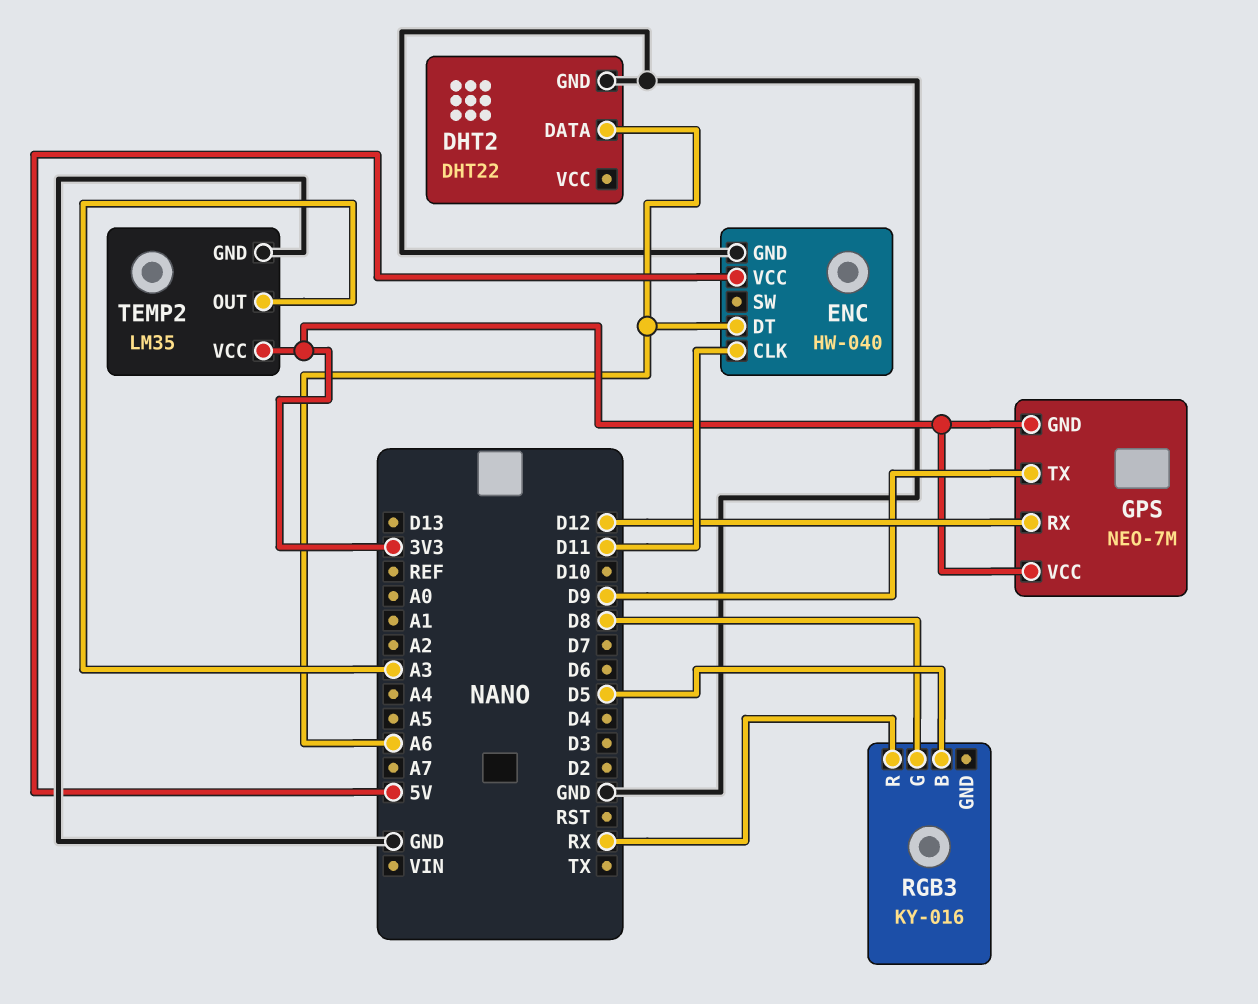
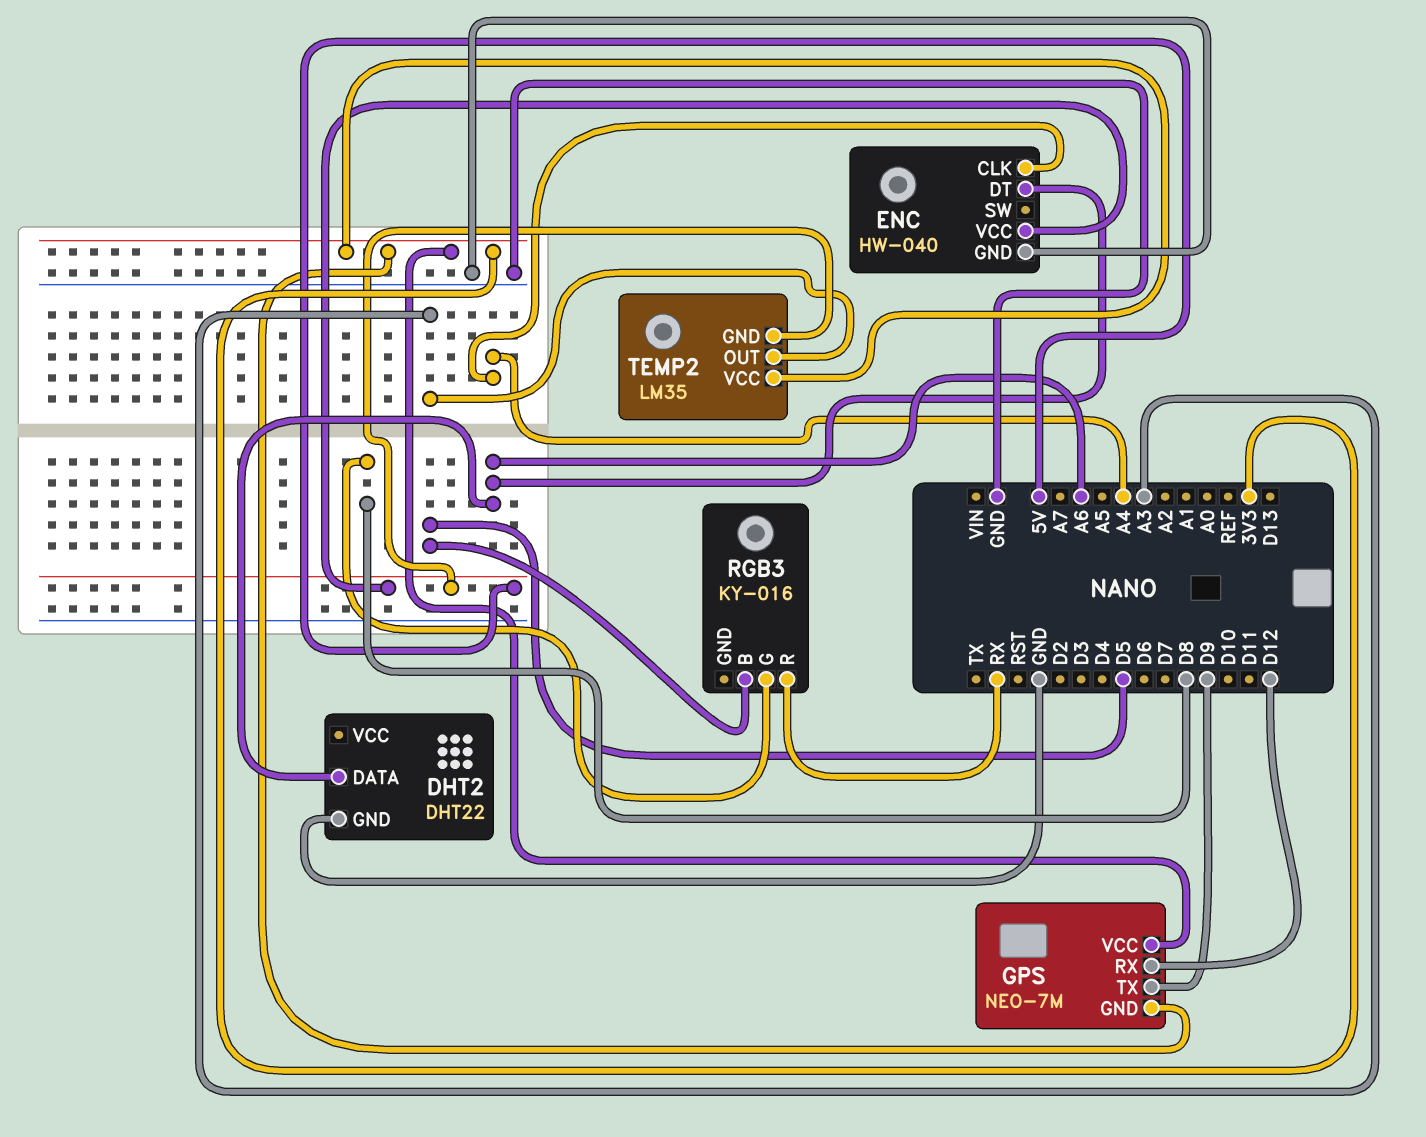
ENC pin CLK: D11 -> A4
TEMP2 pin GND: GND -> 5V

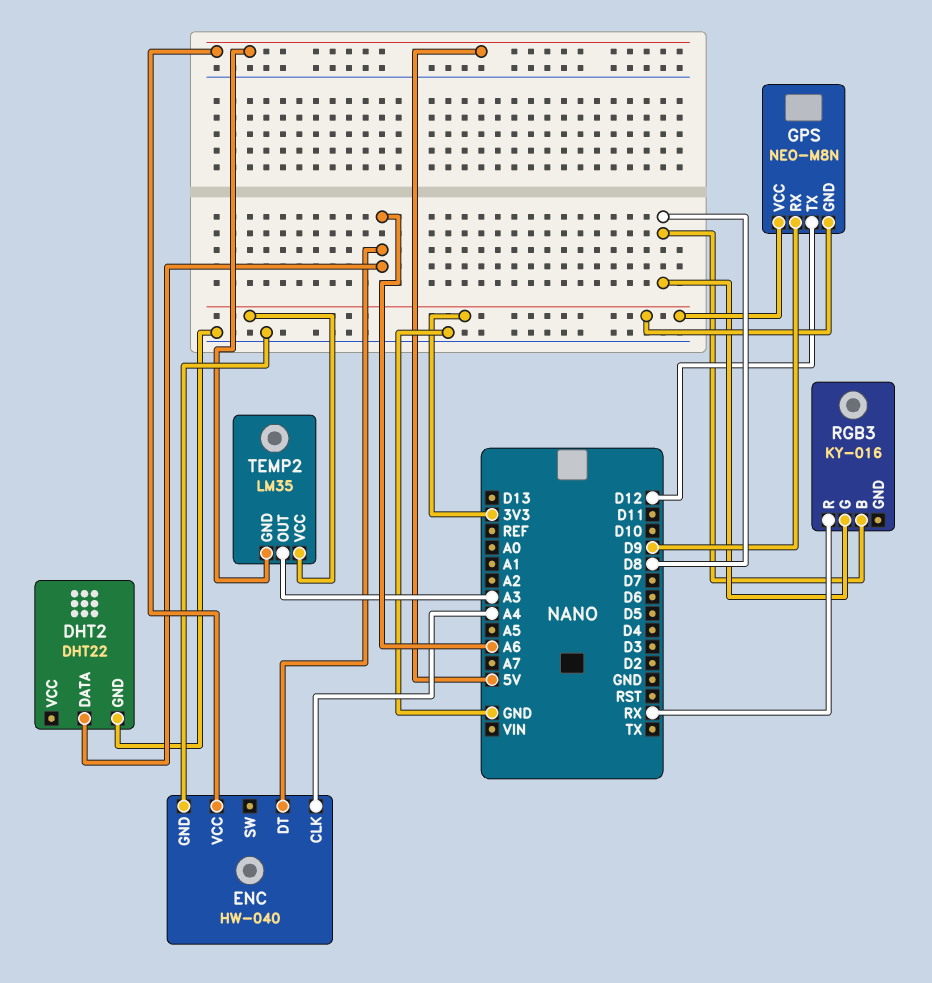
GPS: NEO-7M -> NEO-M8N
GPS pin RX: D12 -> D9
GPS pin TX: D9 -> D12
RGB3 pin B: D5 -> D8

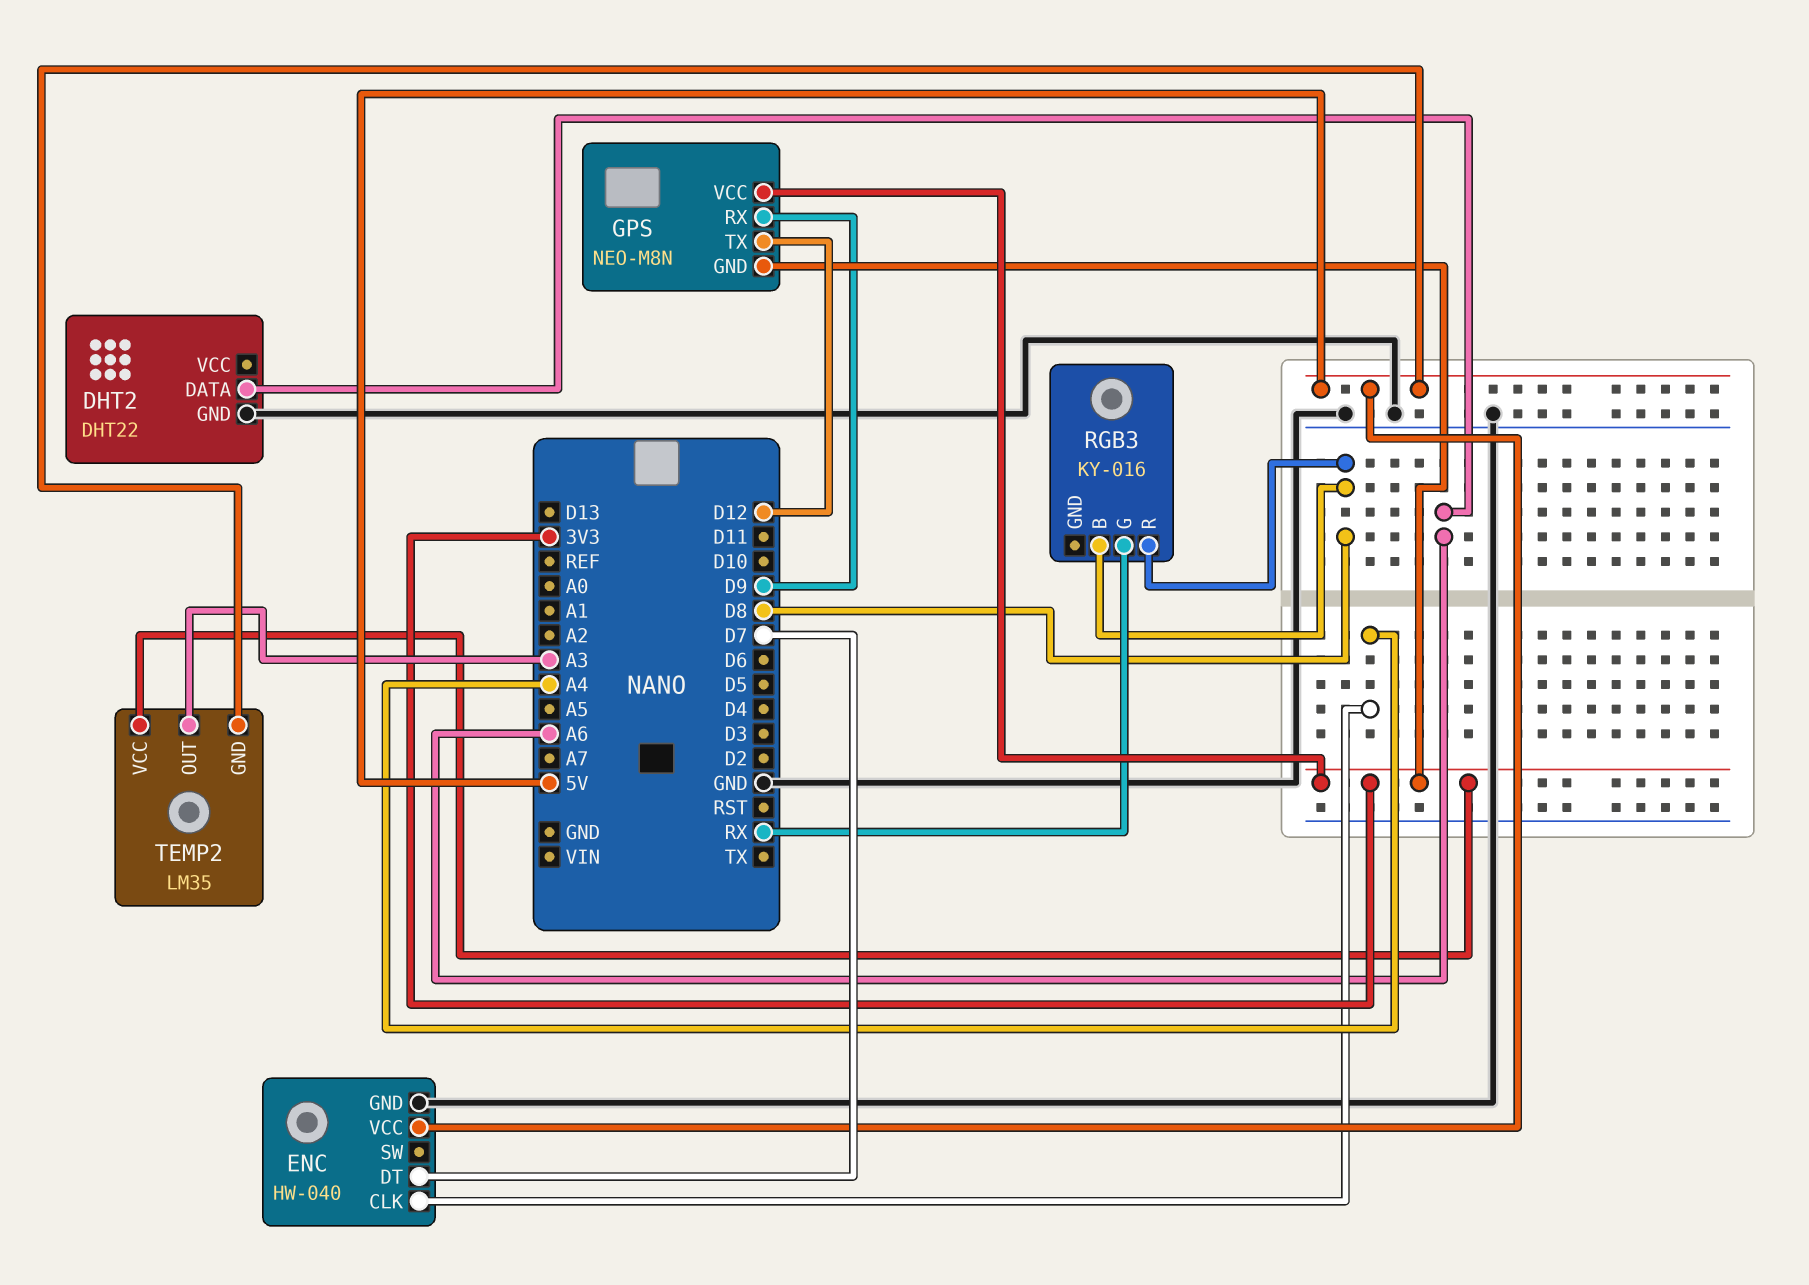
ENC pin DT: A6 -> D7
RGB3 pin G: D8 -> RX
RGB3 pin R: RX -> D8

